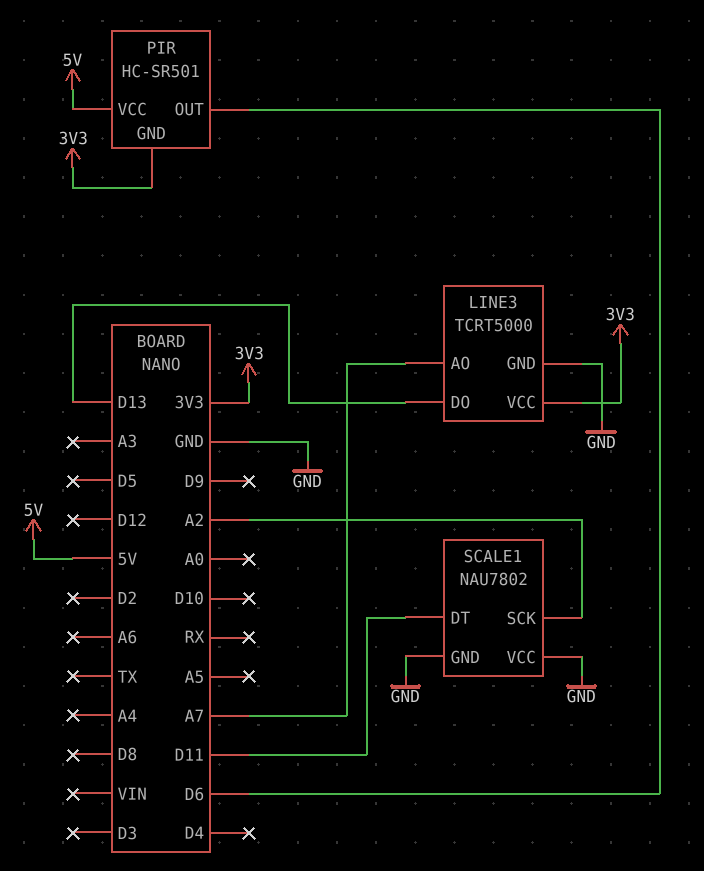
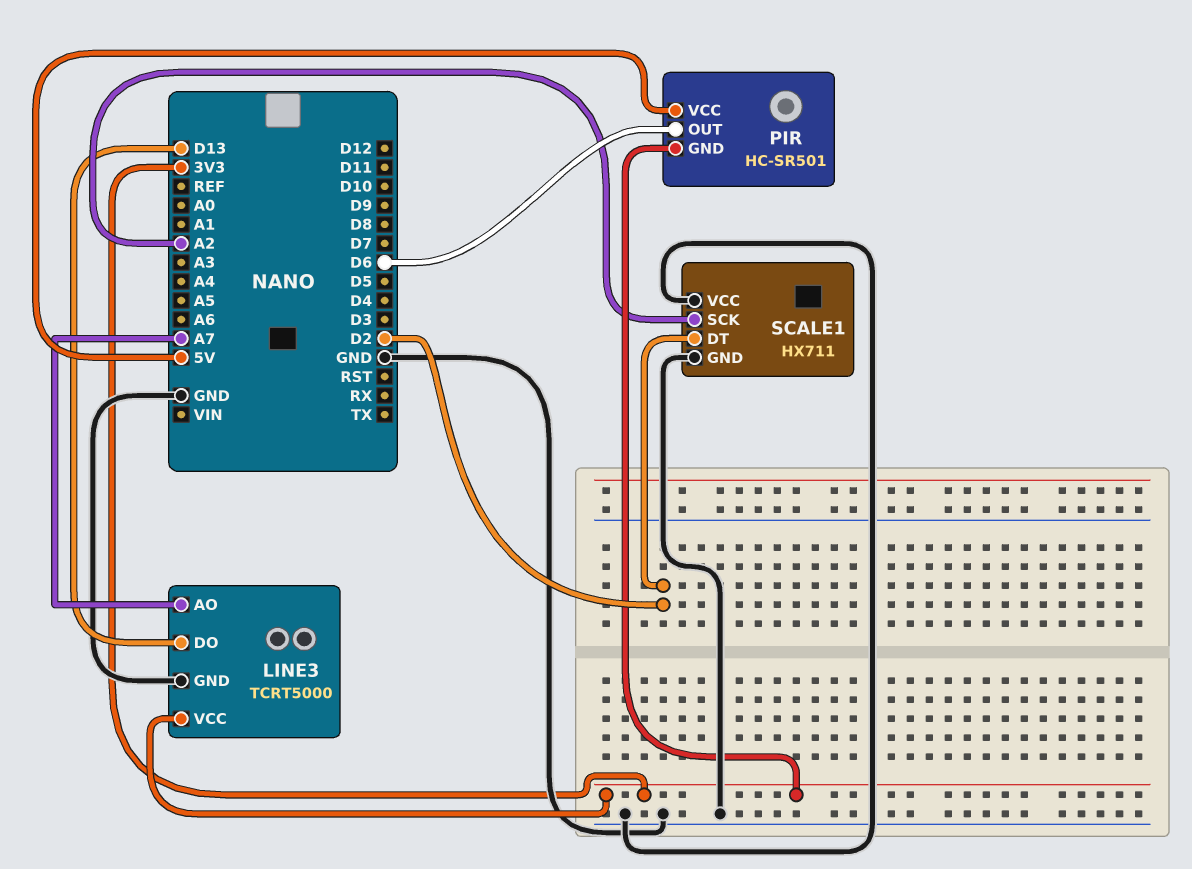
SCALE1: NAU7802 -> HX711
SCALE1 pin DT: D11 -> D2

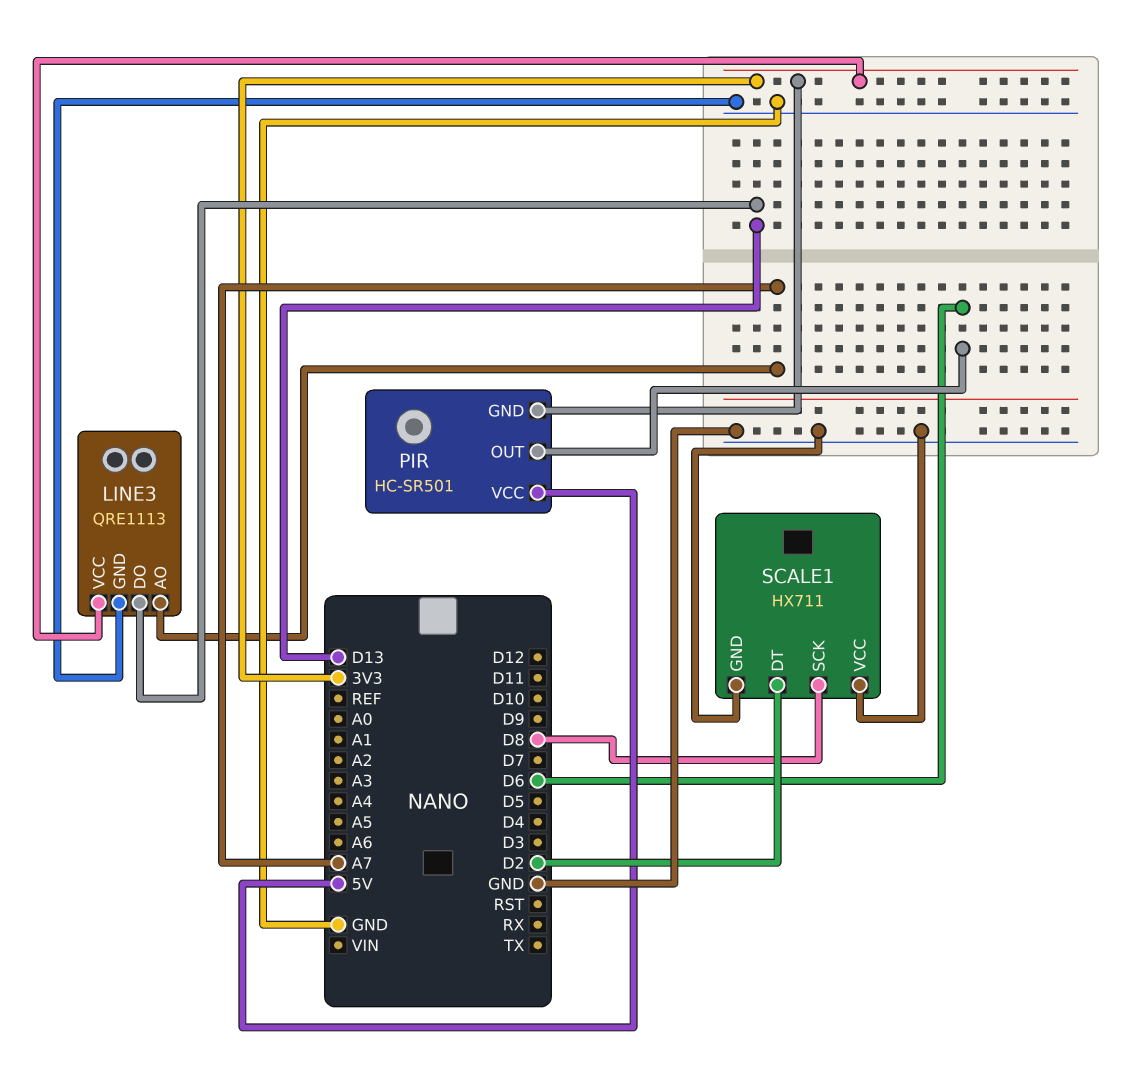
LINE3: TCRT5000 -> QRE1113
SCALE1 pin SCK: A2 -> D8

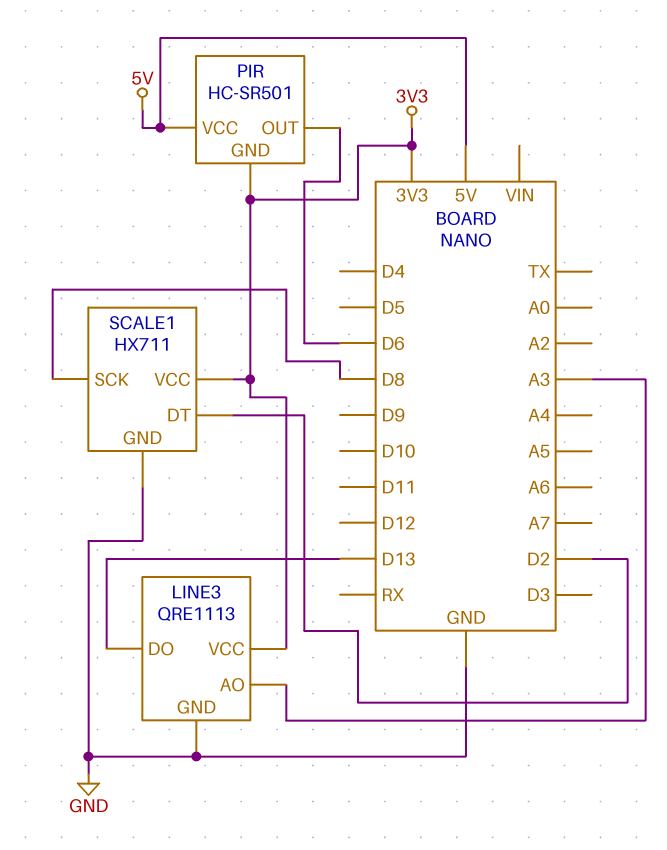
LINE3 pin AO: A7 -> A3
SCALE1 pin VCC: GND -> 3V3

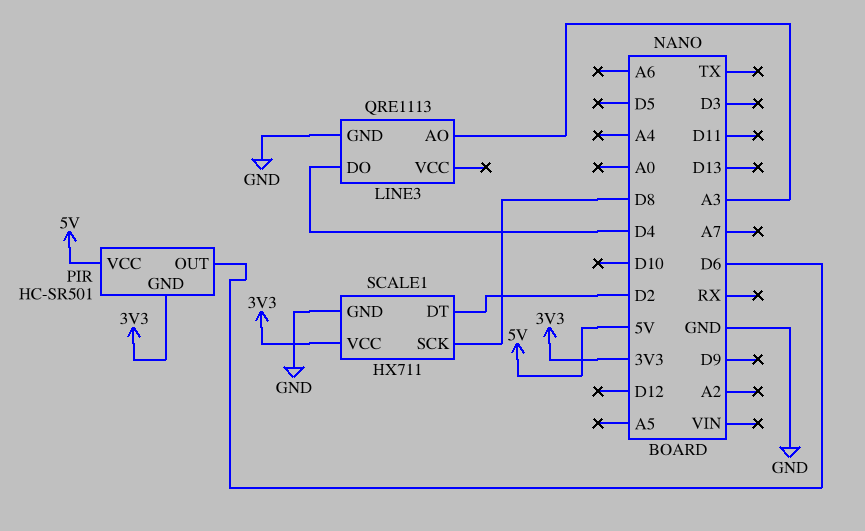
LINE3 pin DO: D13 -> D4
LINE3 pin VCC: 3V3 -> none

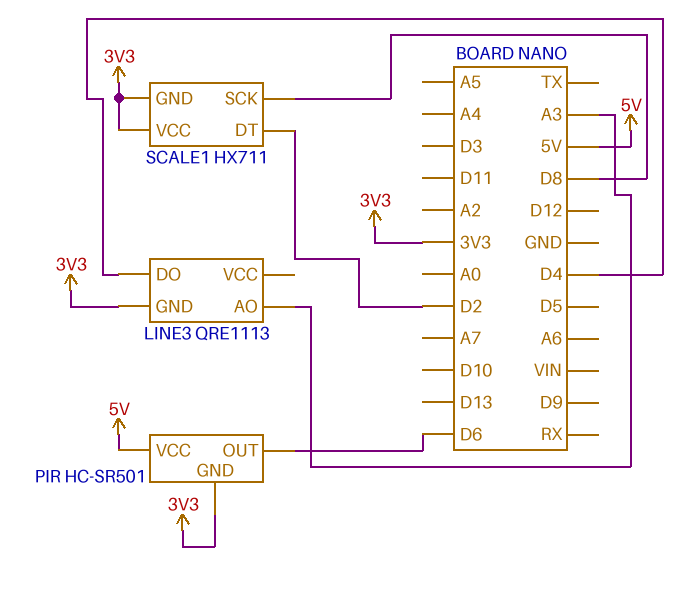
LINE3 pin GND: GND -> 3V3
SCALE1 pin GND: GND -> 3V3

